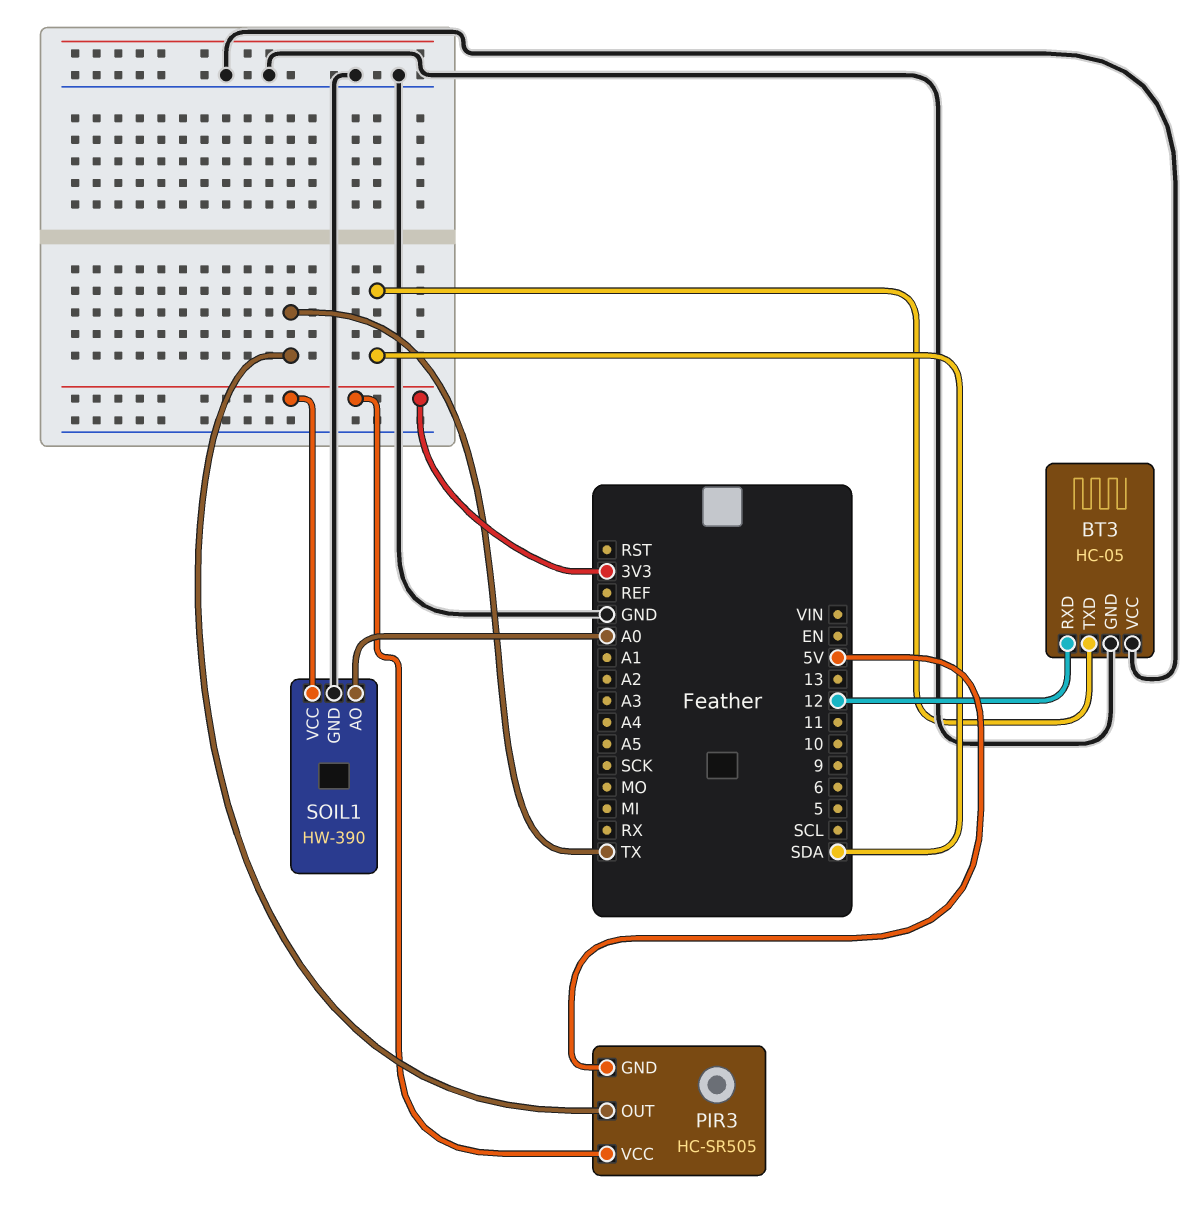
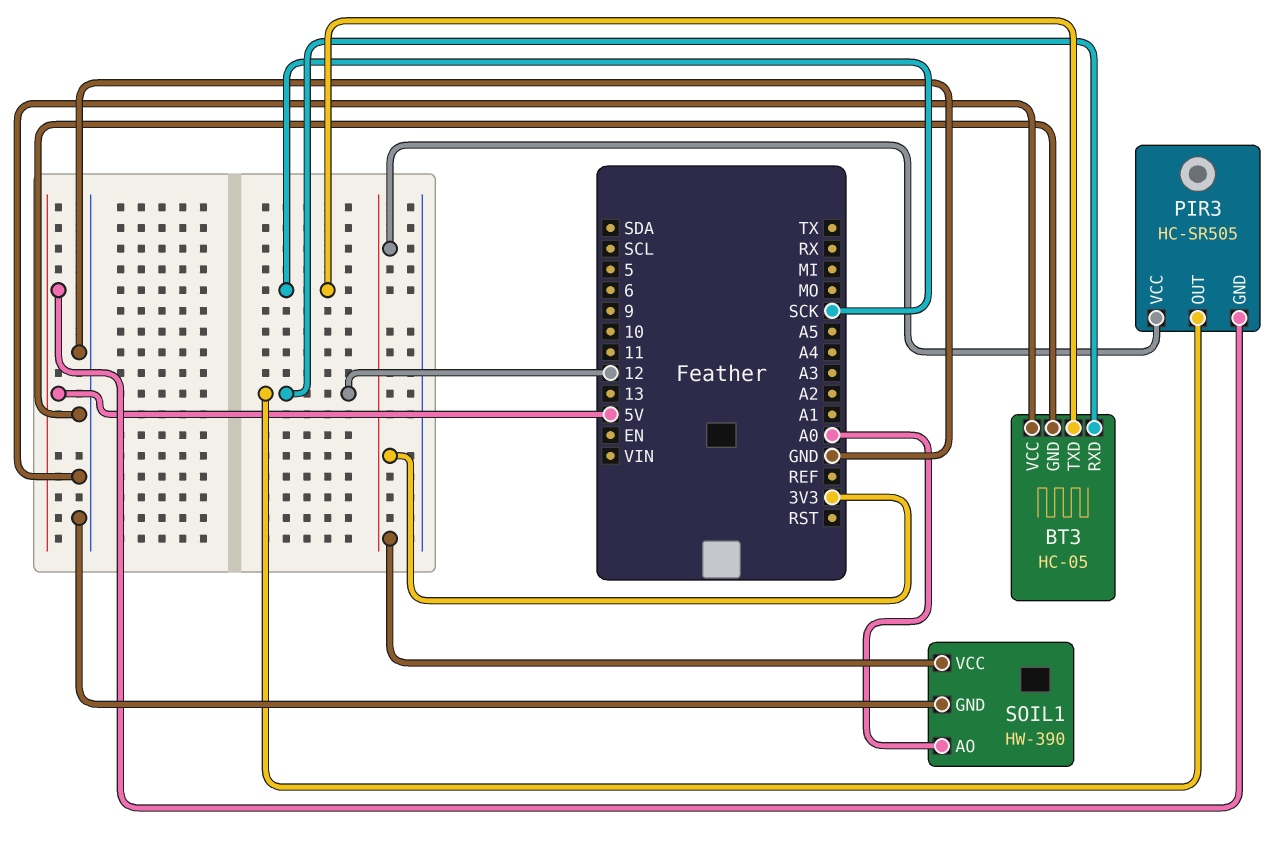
BT3 pin TXD: SDA -> SCK
PIR3 pin OUT: TX -> 12

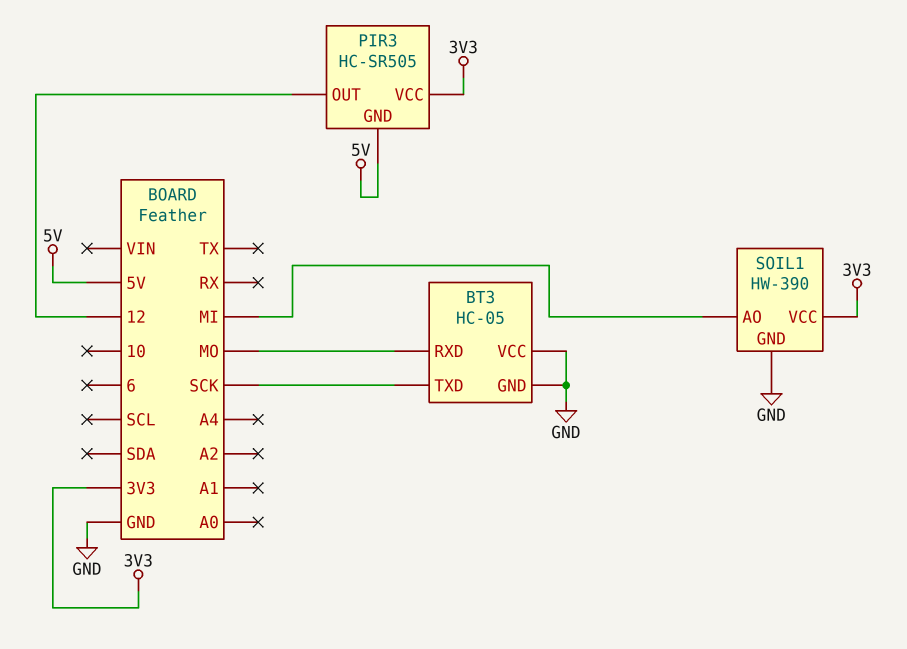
BT3 pin RXD: 12 -> MO
SOIL1 pin AO: A0 -> MI

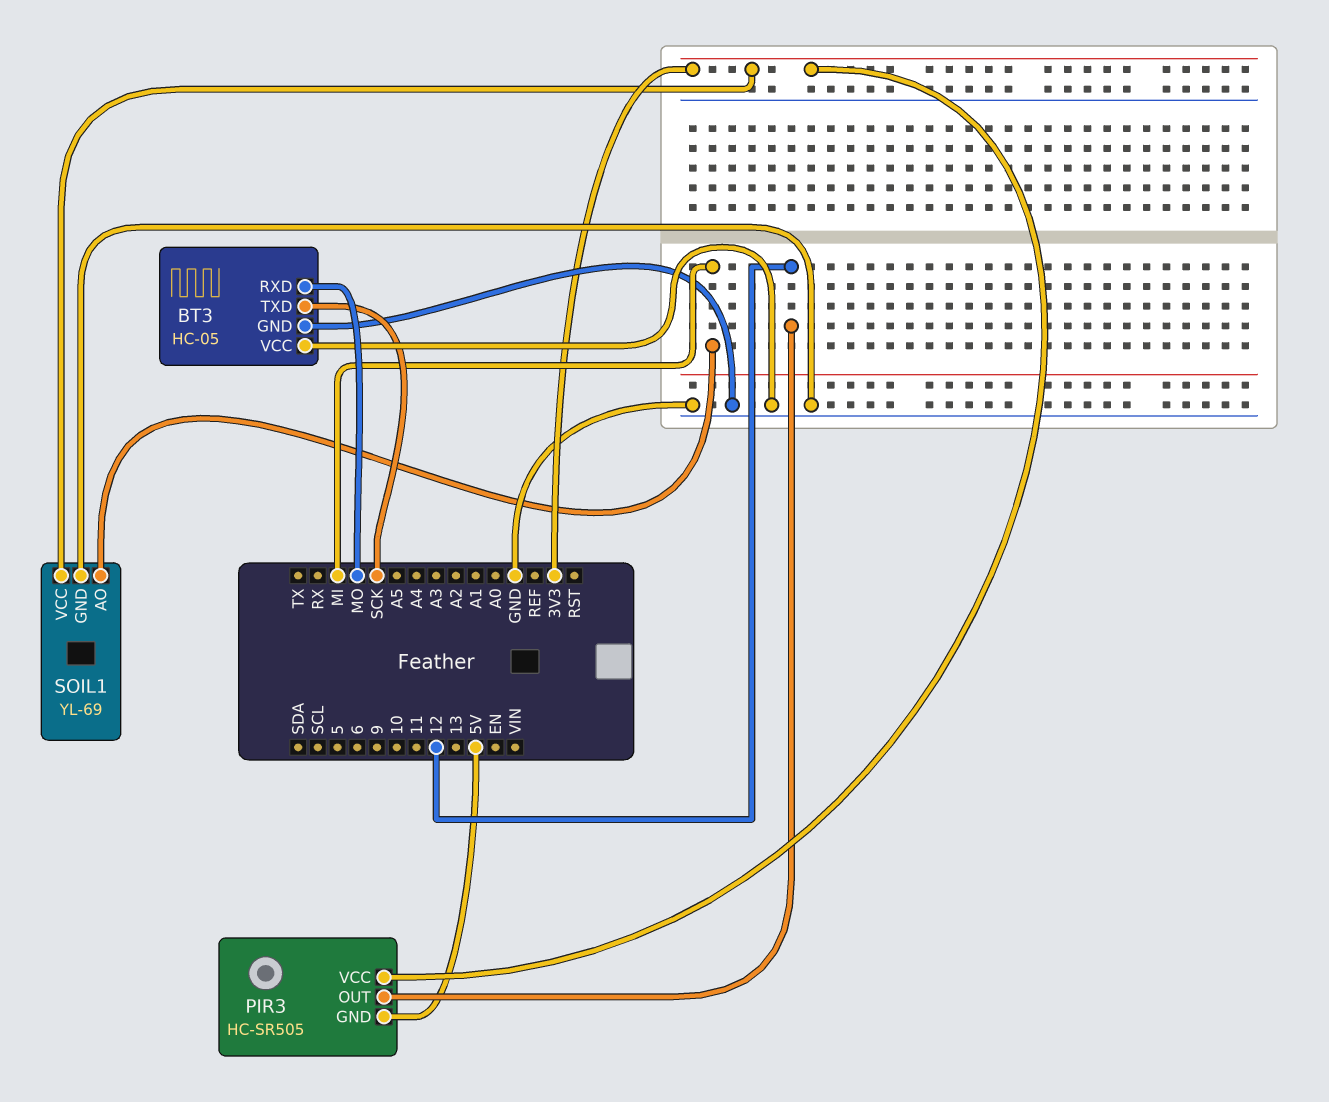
SOIL1: HW-390 -> YL-69

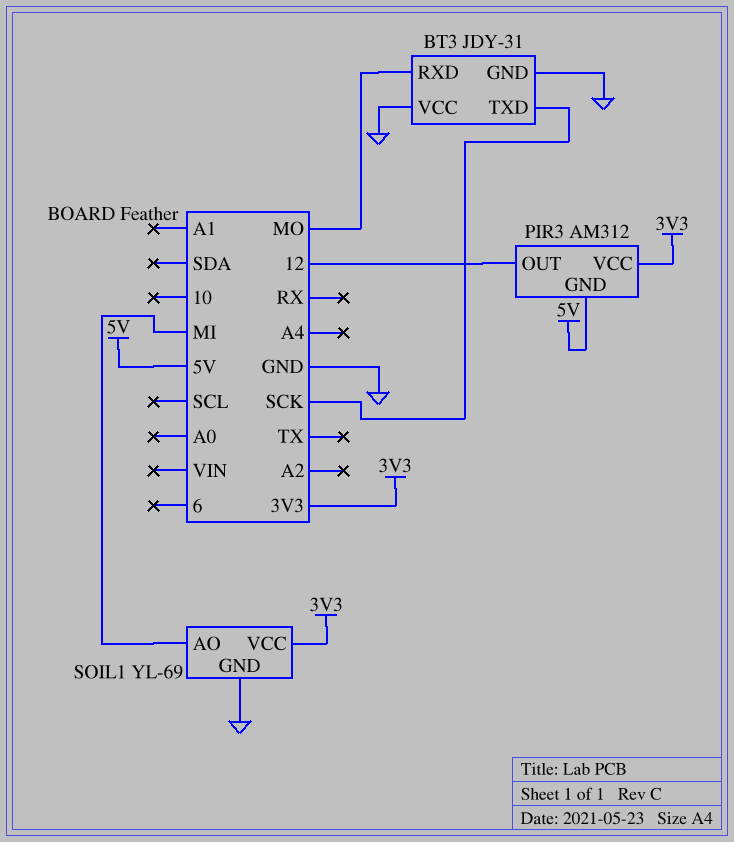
BT3: HC-05 -> JDY-31
PIR3: HC-SR505 -> AM312

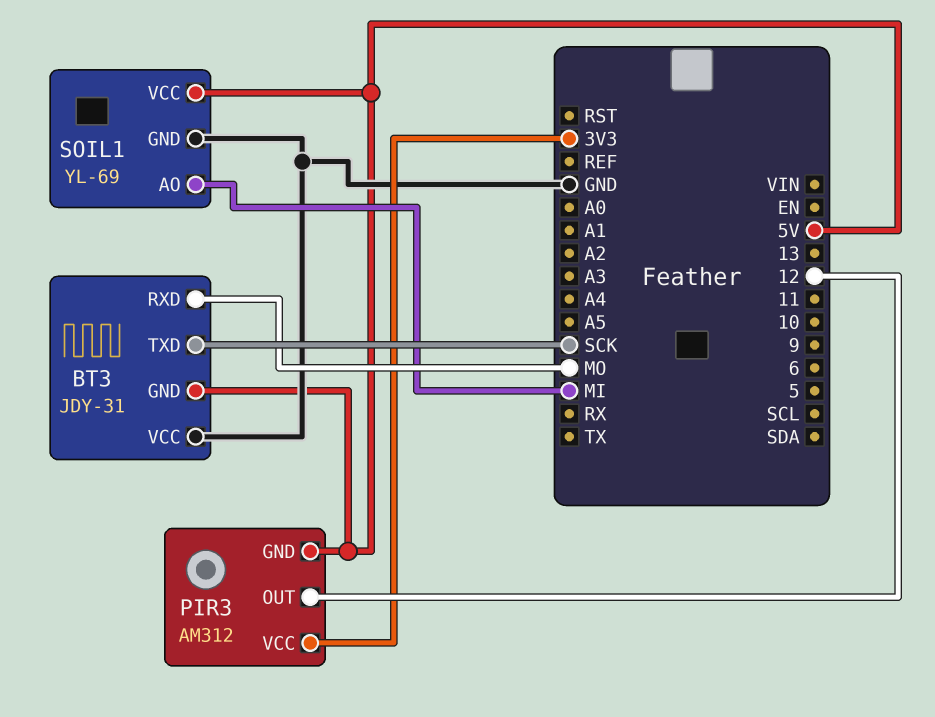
BT3 pin GND: GND -> 5V
SOIL1 pin VCC: 3V3 -> 5V

